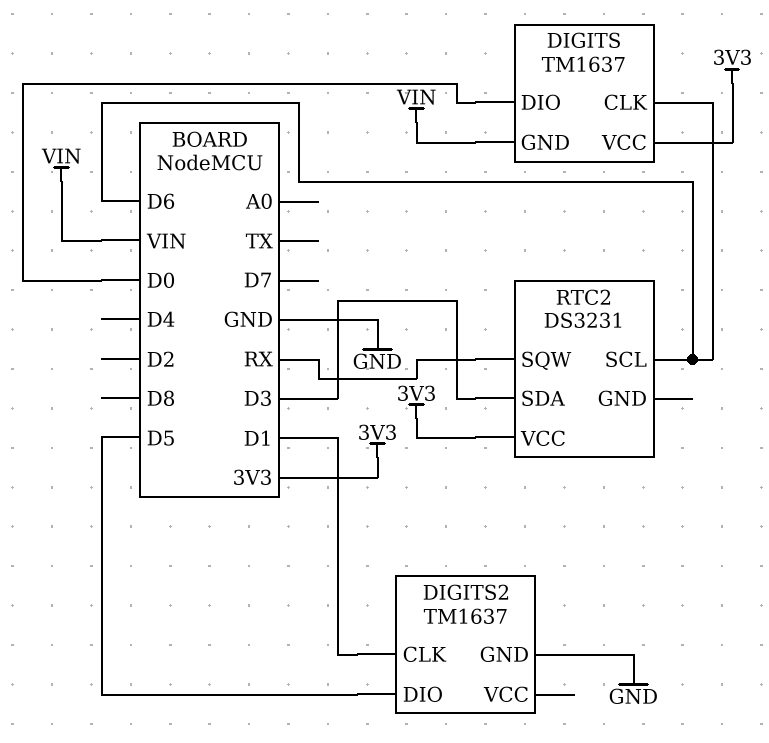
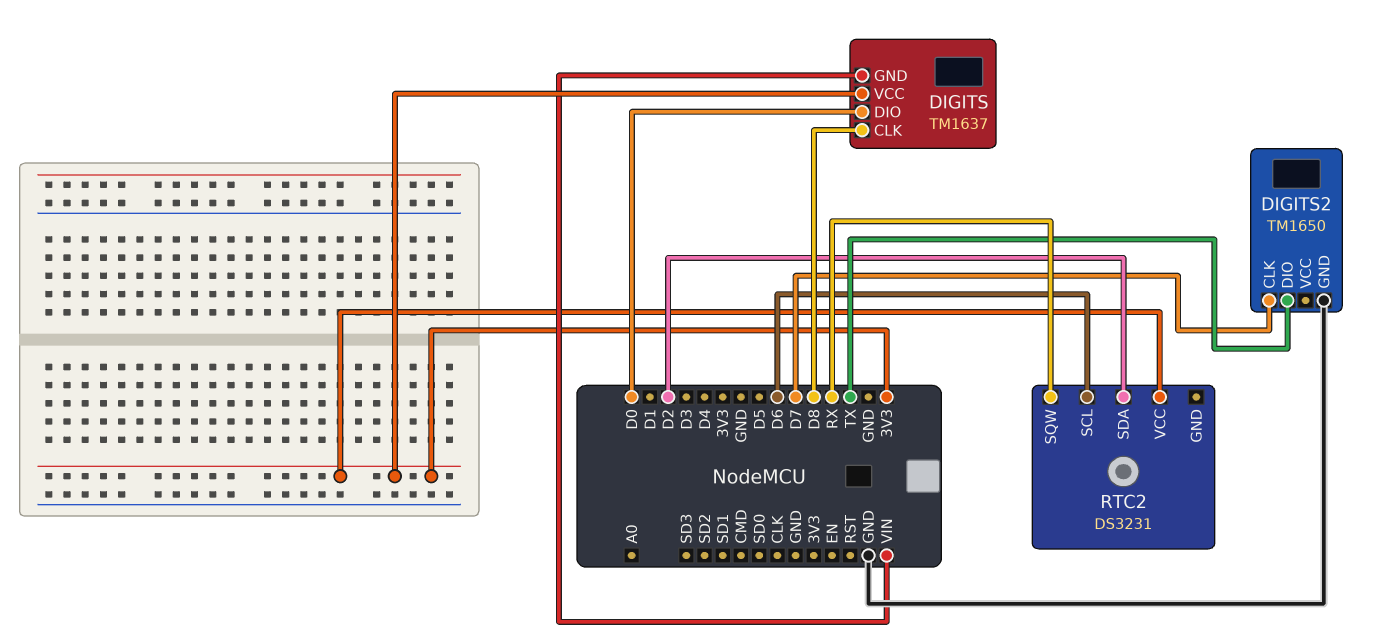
DIGITS pin CLK: D6 -> D8
DIGITS2: TM1637 -> TM1650
DIGITS2 pin CLK: D1 -> D7
DIGITS2 pin DIO: D5 -> TX
RTC2 pin SDA: D3 -> D2

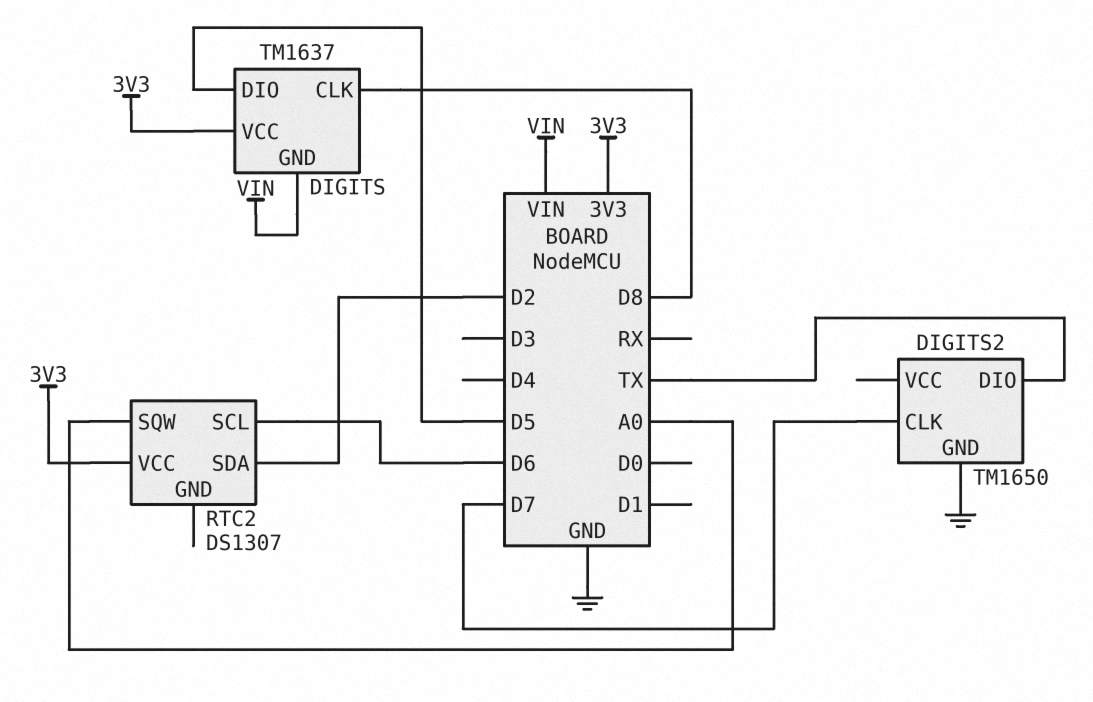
DIGITS pin DIO: D0 -> D5
RTC2: DS3231 -> DS1307
RTC2 pin SQW: RX -> A0

